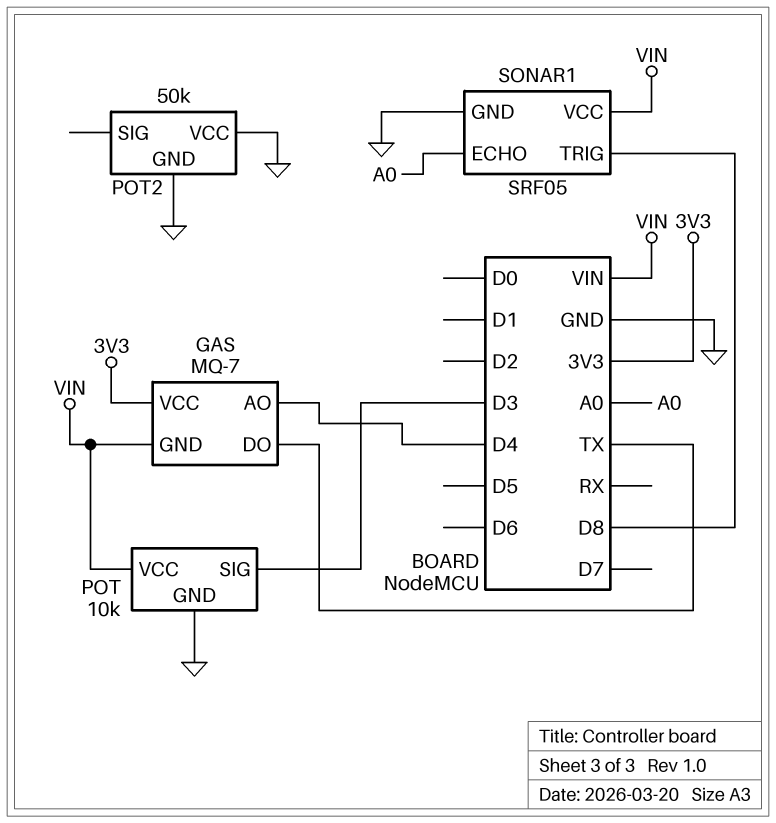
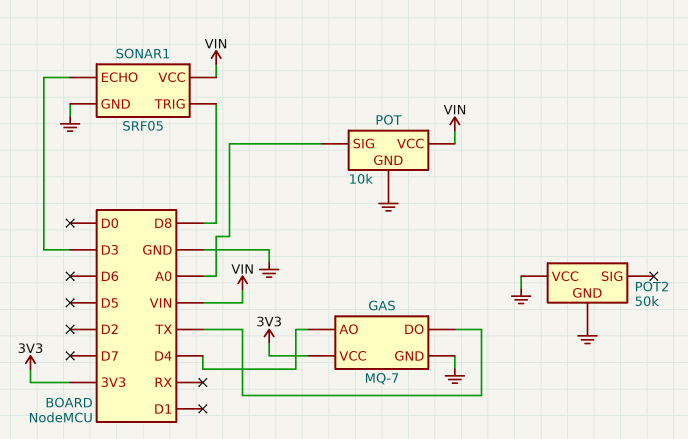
GAS pin GND: VIN -> GND
POT pin SIG: D3 -> A0
SONAR1 pin ECHO: A0 -> D3

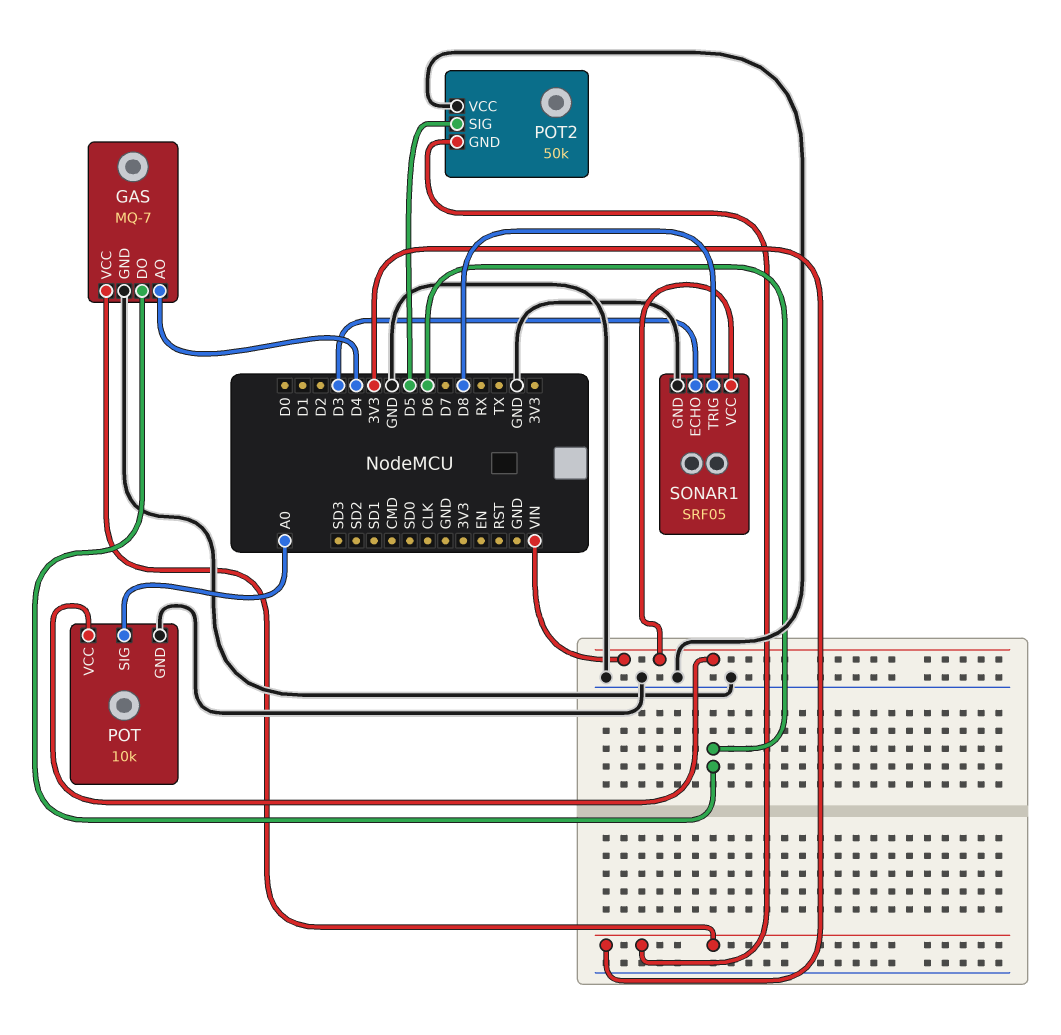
GAS pin DO: TX -> D6
POT2 pin GND: GND -> 3V3
POT2 pin SIG: none -> D5

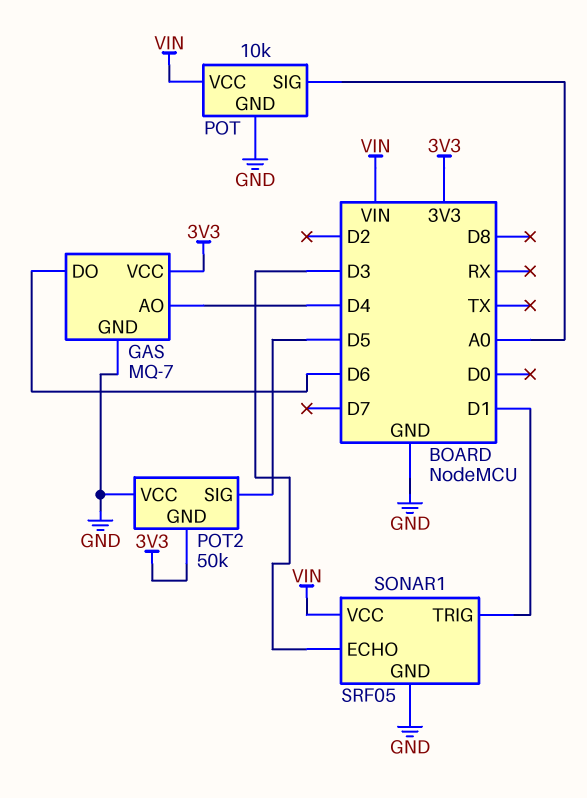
SONAR1 pin TRIG: D8 -> D1

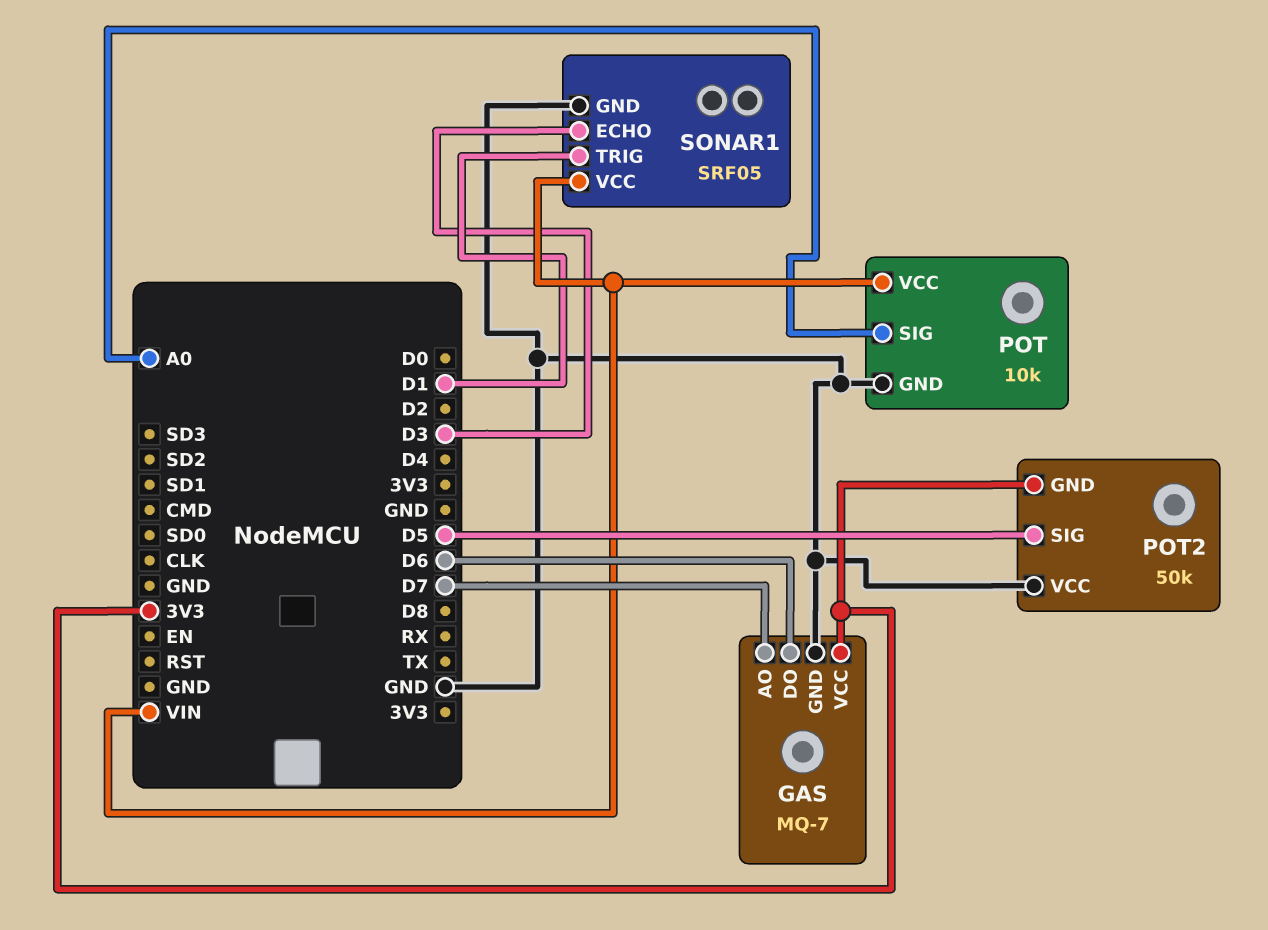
GAS pin AO: D4 -> D7

